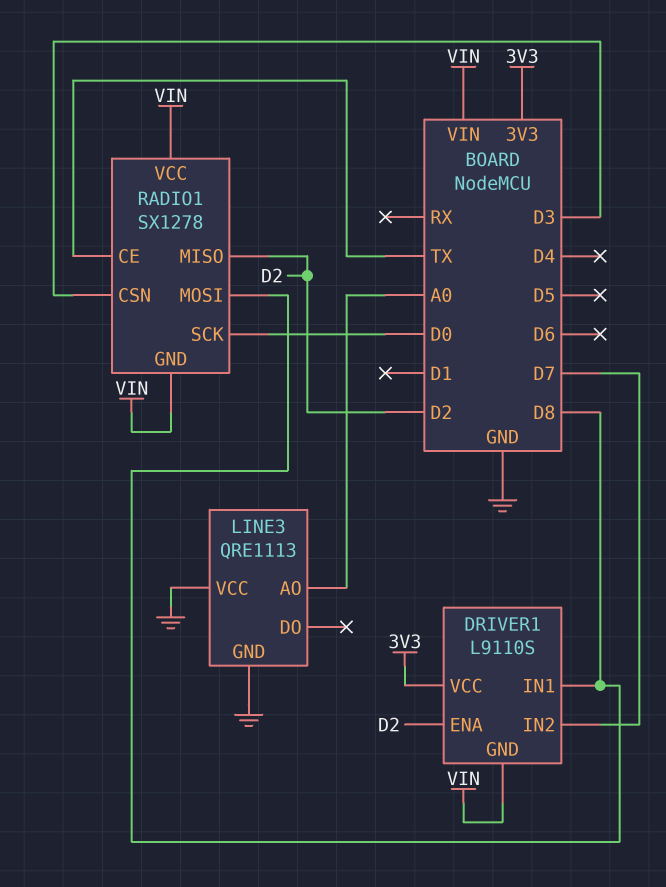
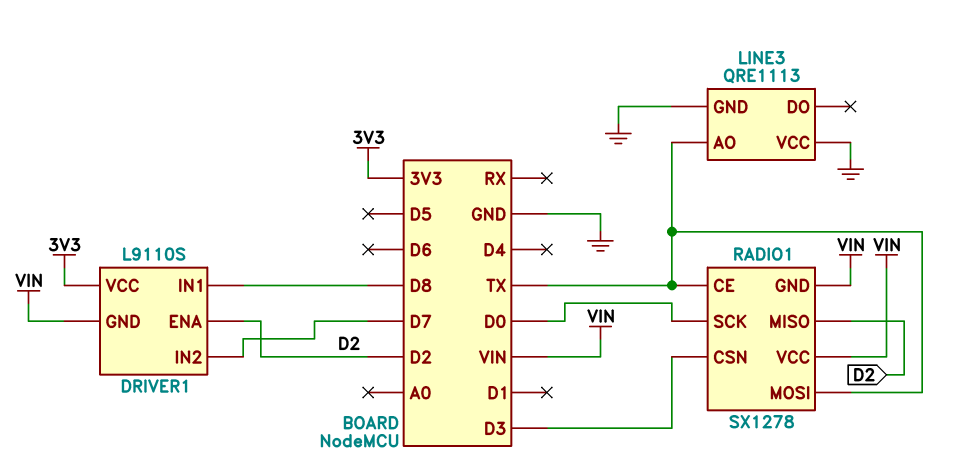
LINE3 pin AO: A0 -> TX
RADIO1 pin MOSI: D8 -> TX

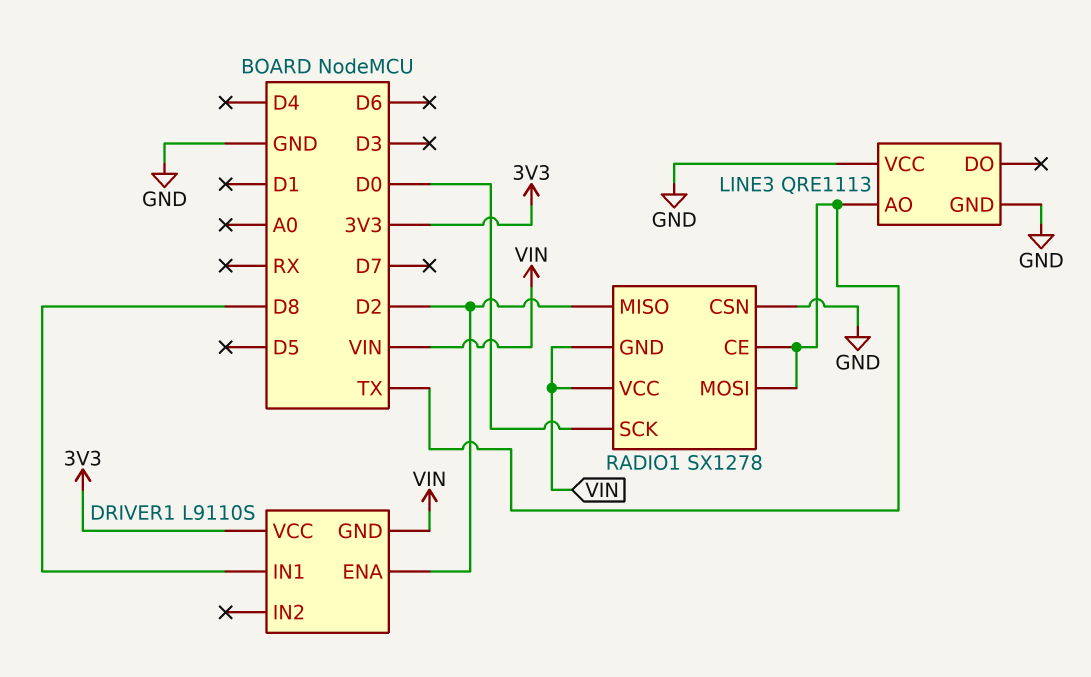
DRIVER1 pin IN2: D7 -> none
RADIO1 pin CSN: D3 -> GND

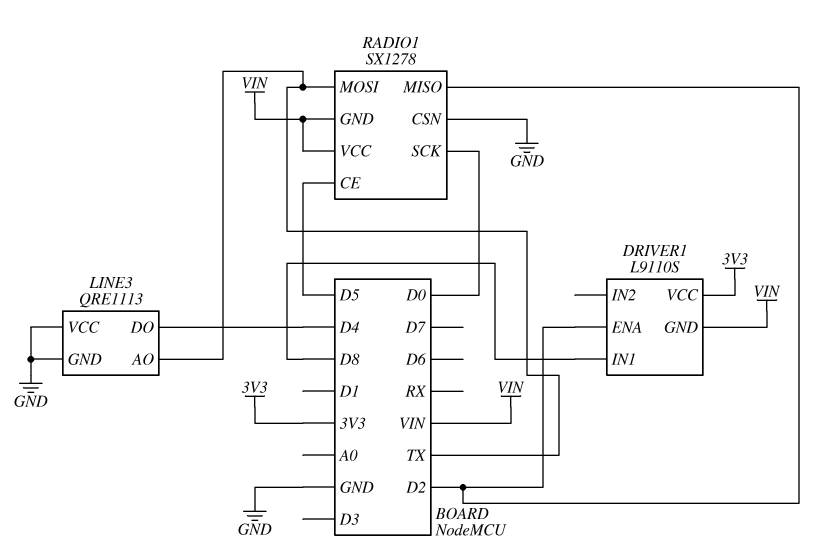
LINE3 pin DO: none -> D4
RADIO1 pin CE: TX -> D5

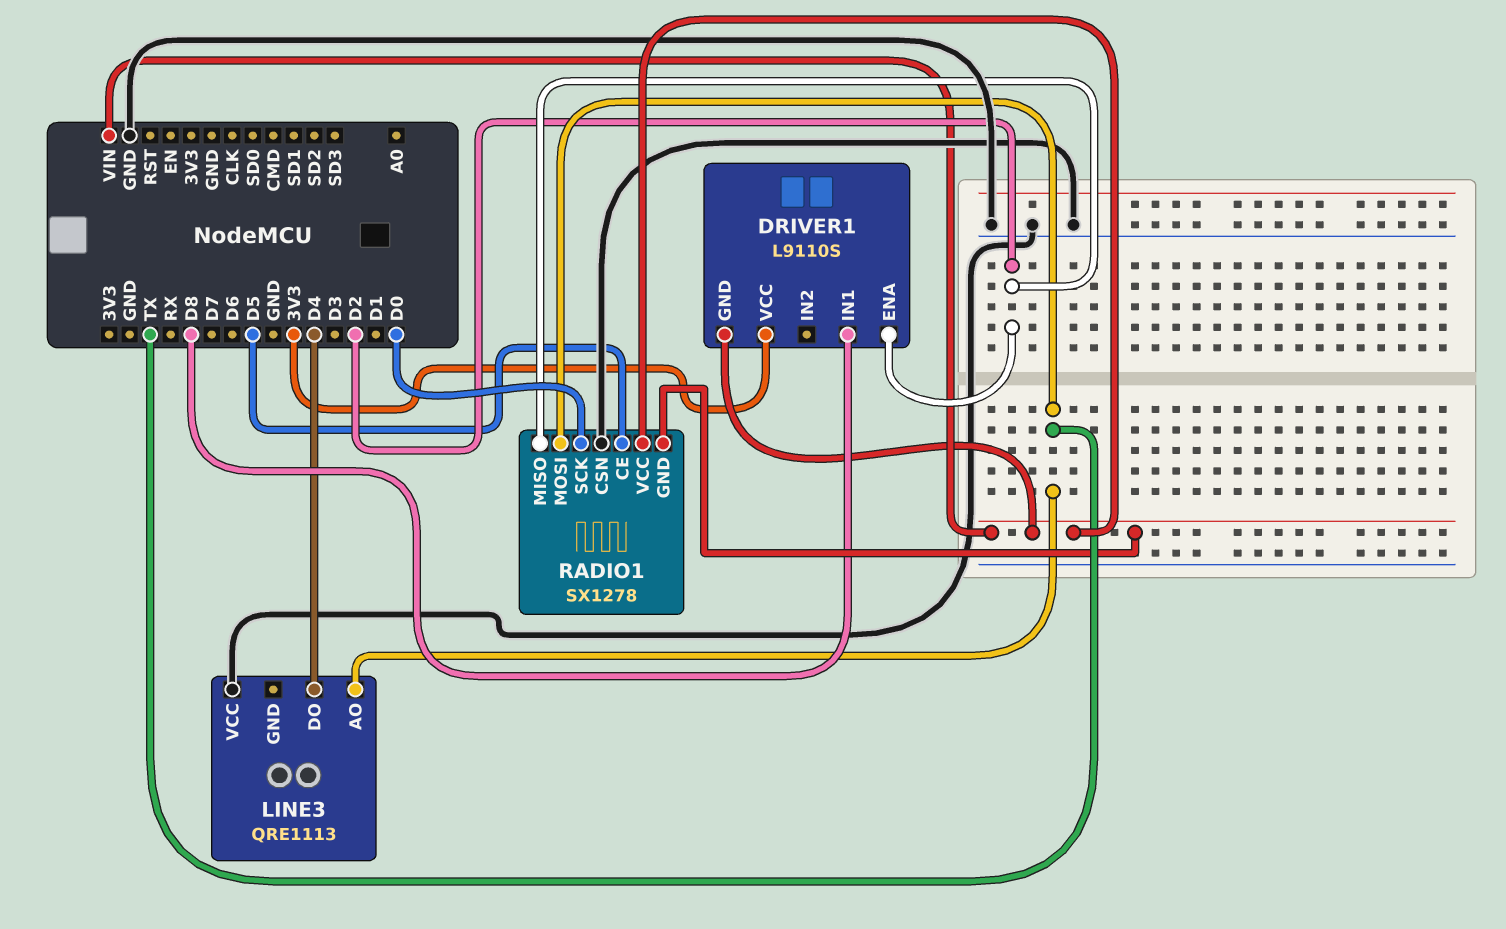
LINE3 pin GND: GND -> none

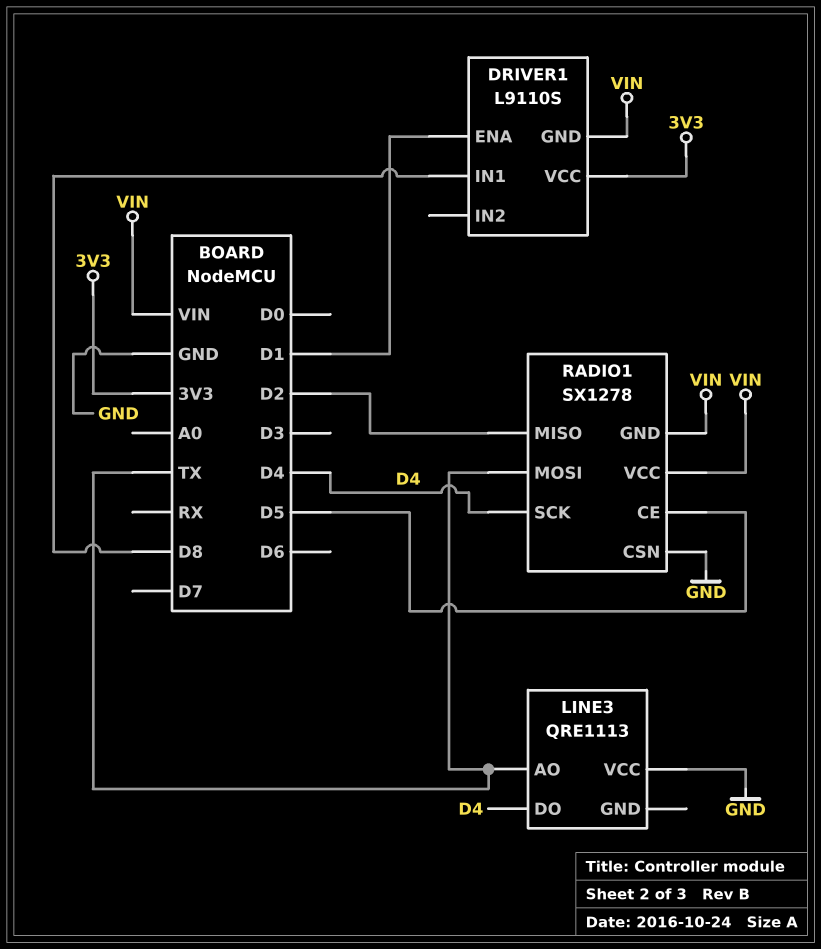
DRIVER1 pin ENA: D2 -> D1
RADIO1 pin SCK: D0 -> D4

